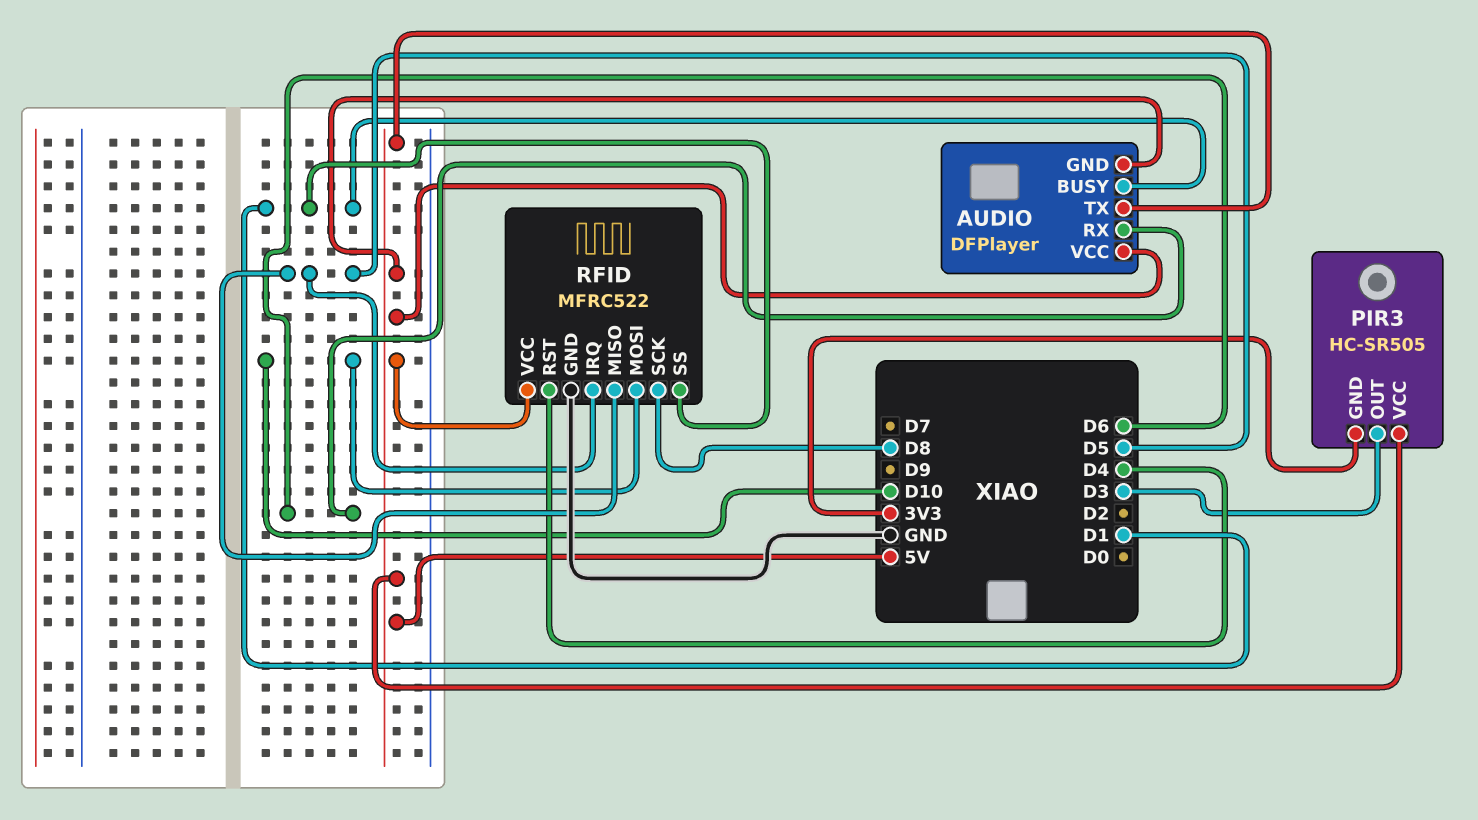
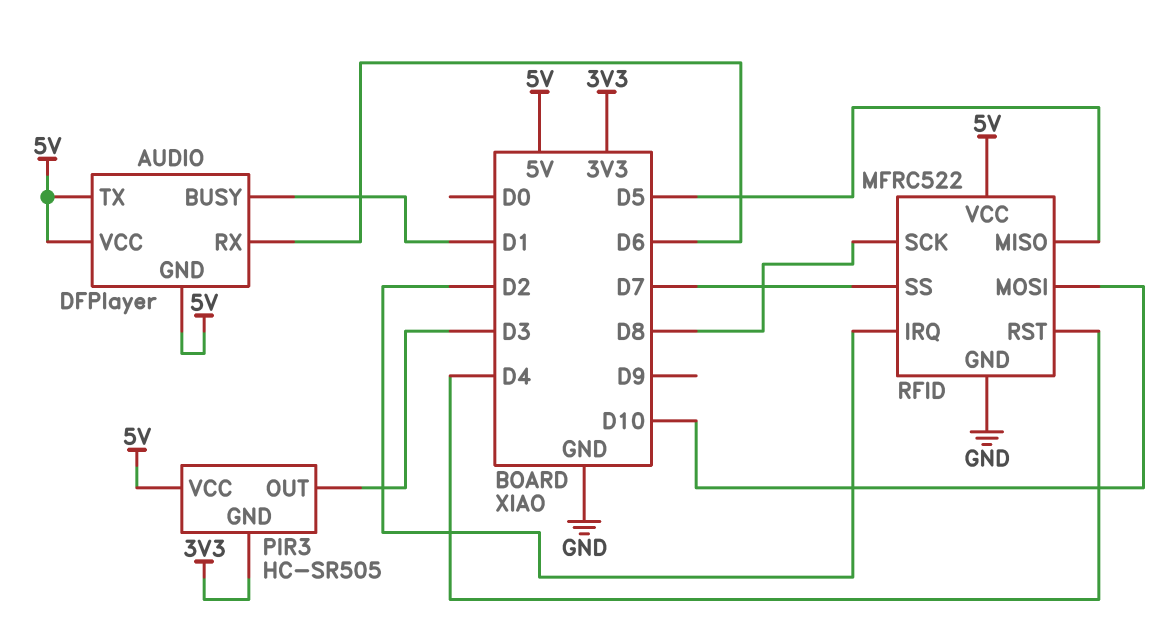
RFID pin IRQ: D5 -> D2
RFID pin SS: D1 -> D7

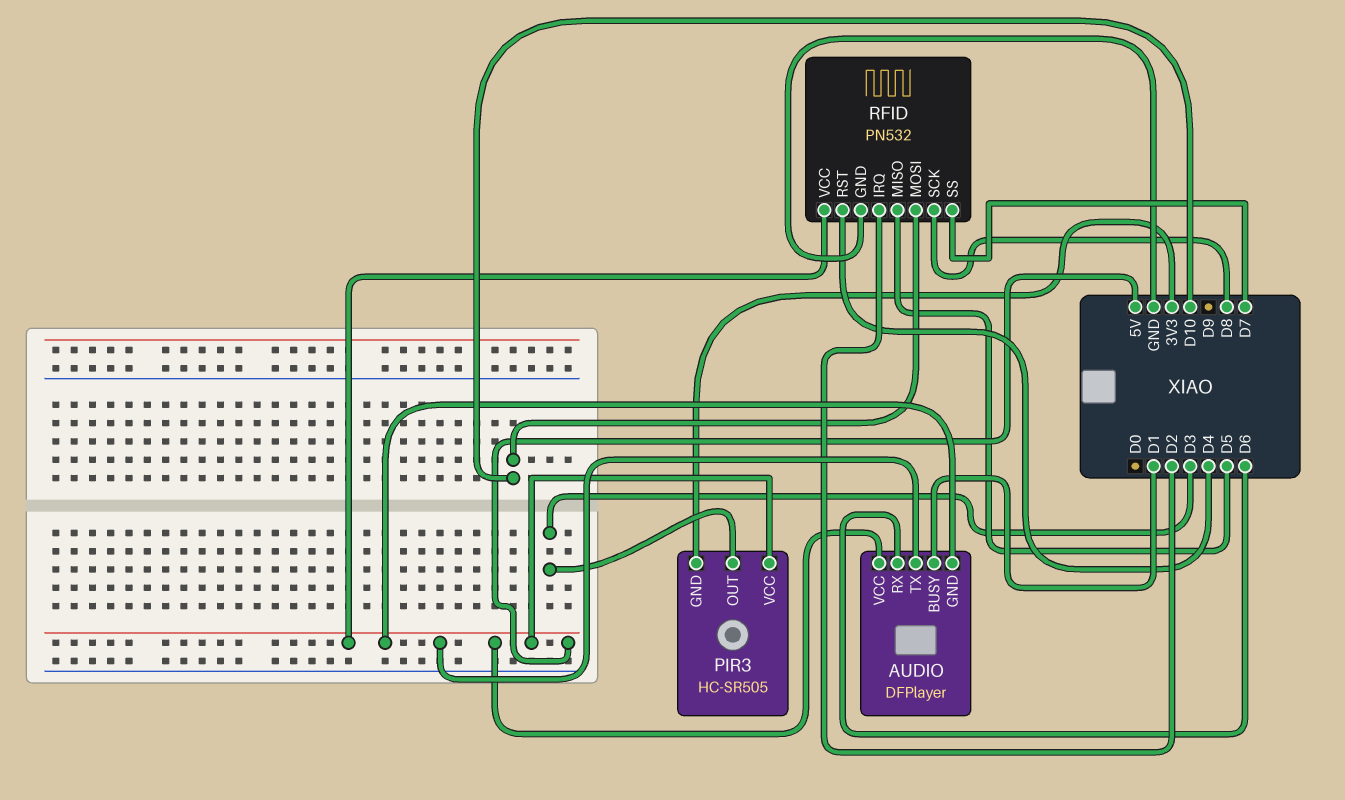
RFID: MFRC522 -> PN532

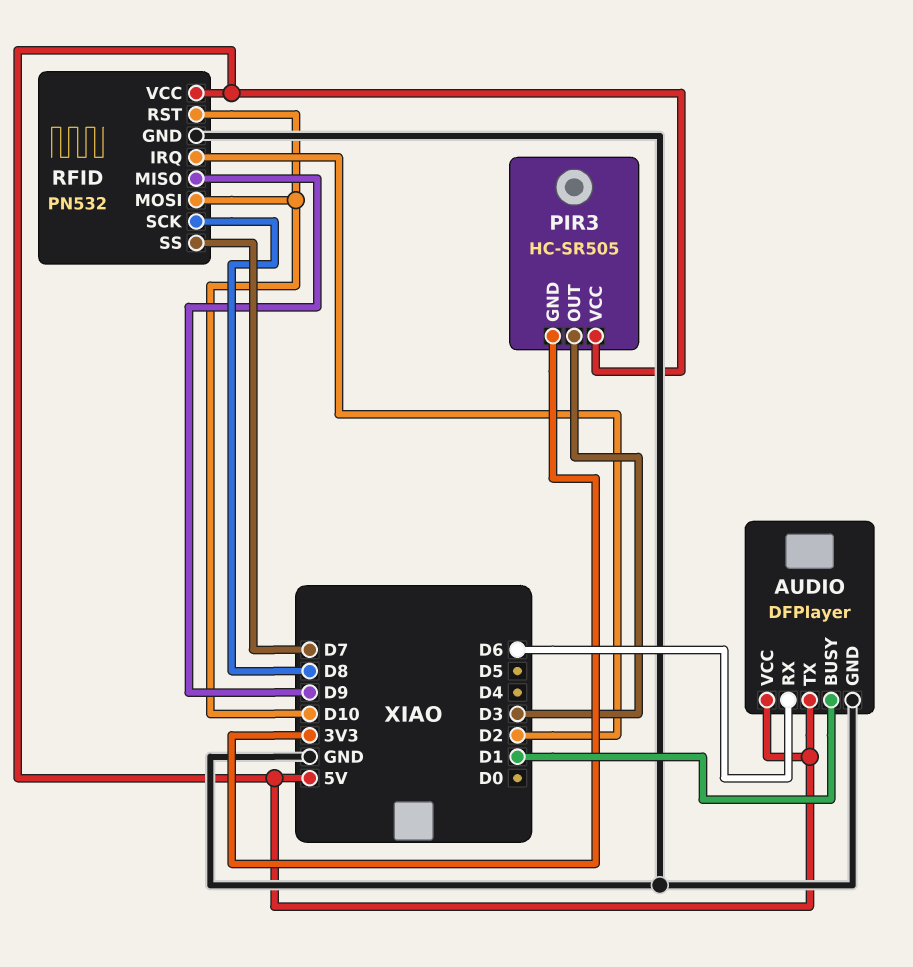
AUDIO pin GND: 5V -> GND
RFID pin MISO: D5 -> D9
RFID pin RST: D4 -> D10

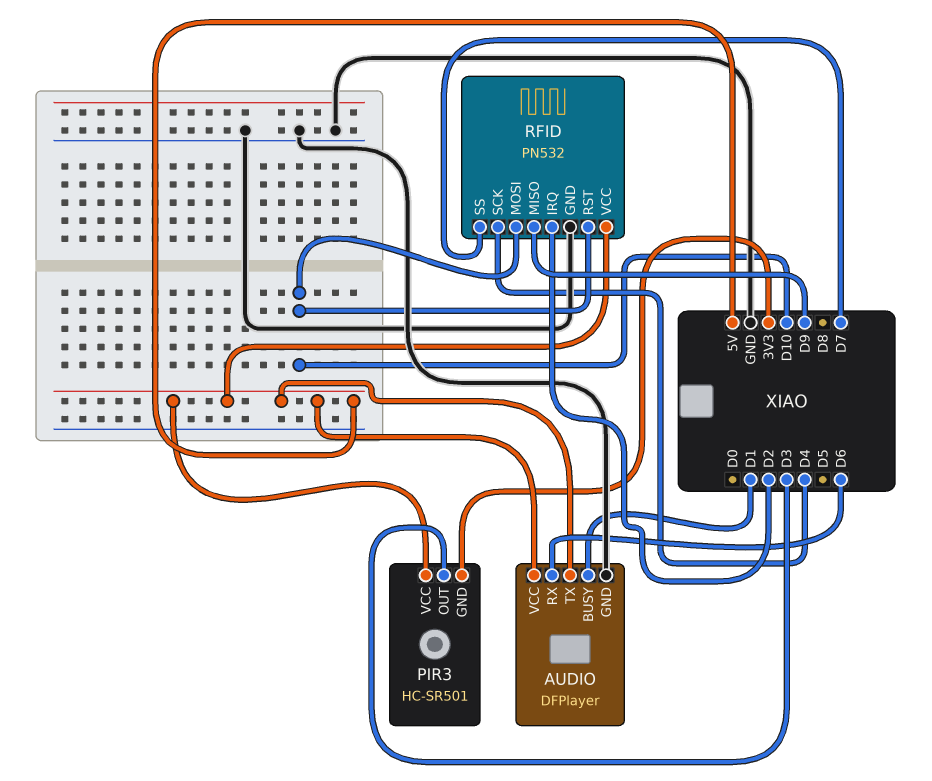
PIR3: HC-SR505 -> HC-SR501
RFID pin SCK: D8 -> D4

